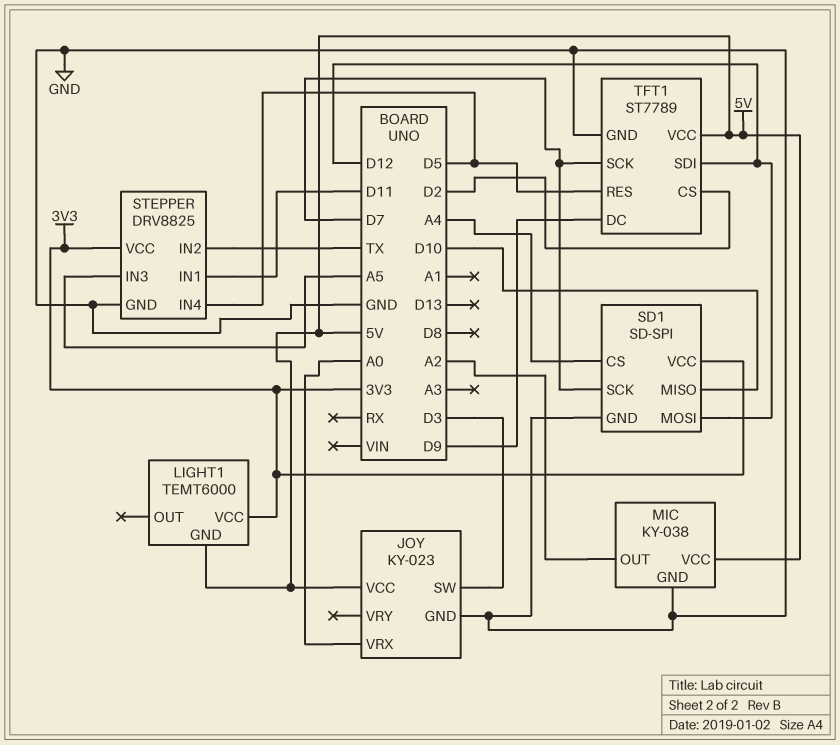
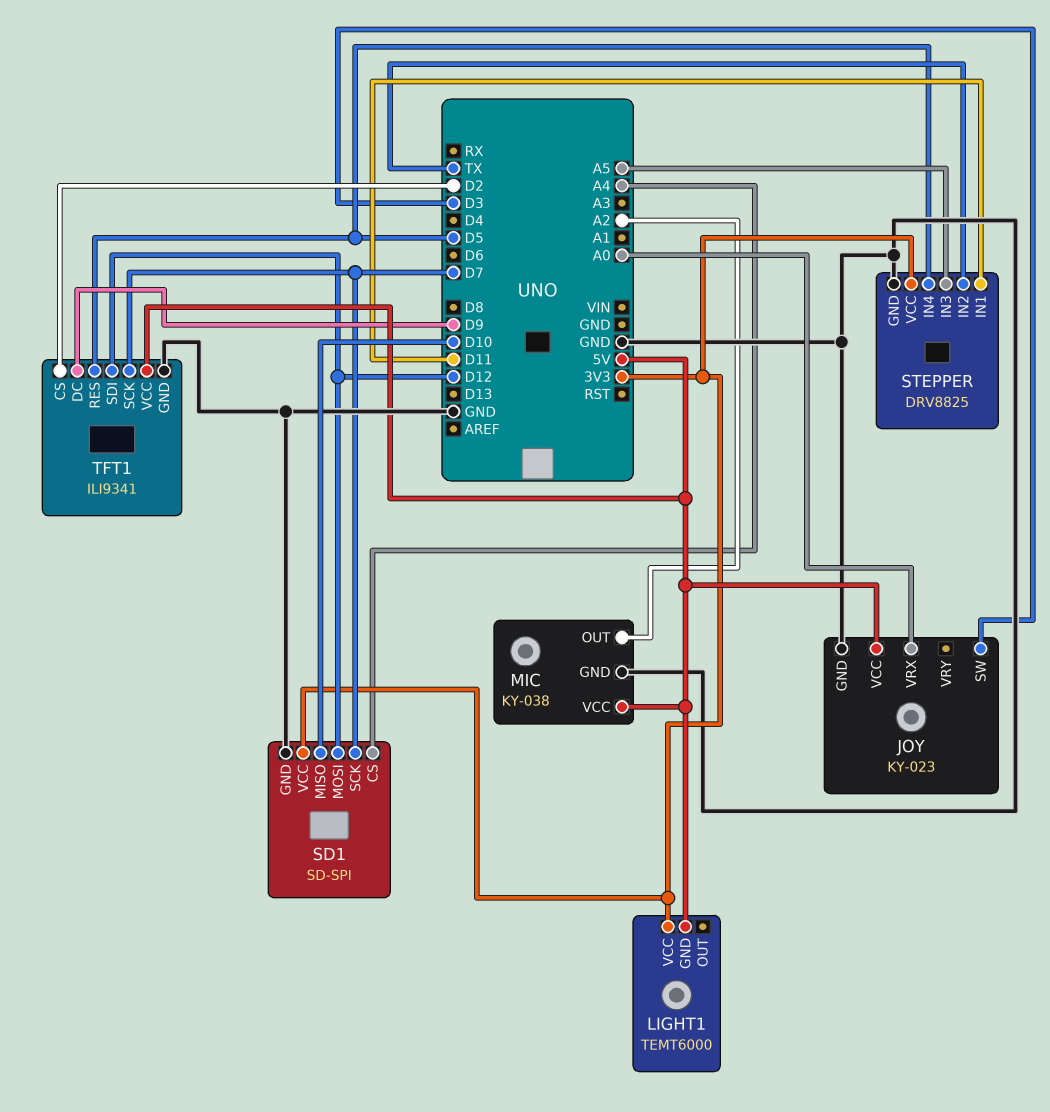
TFT1: ST7789 -> ILI9341

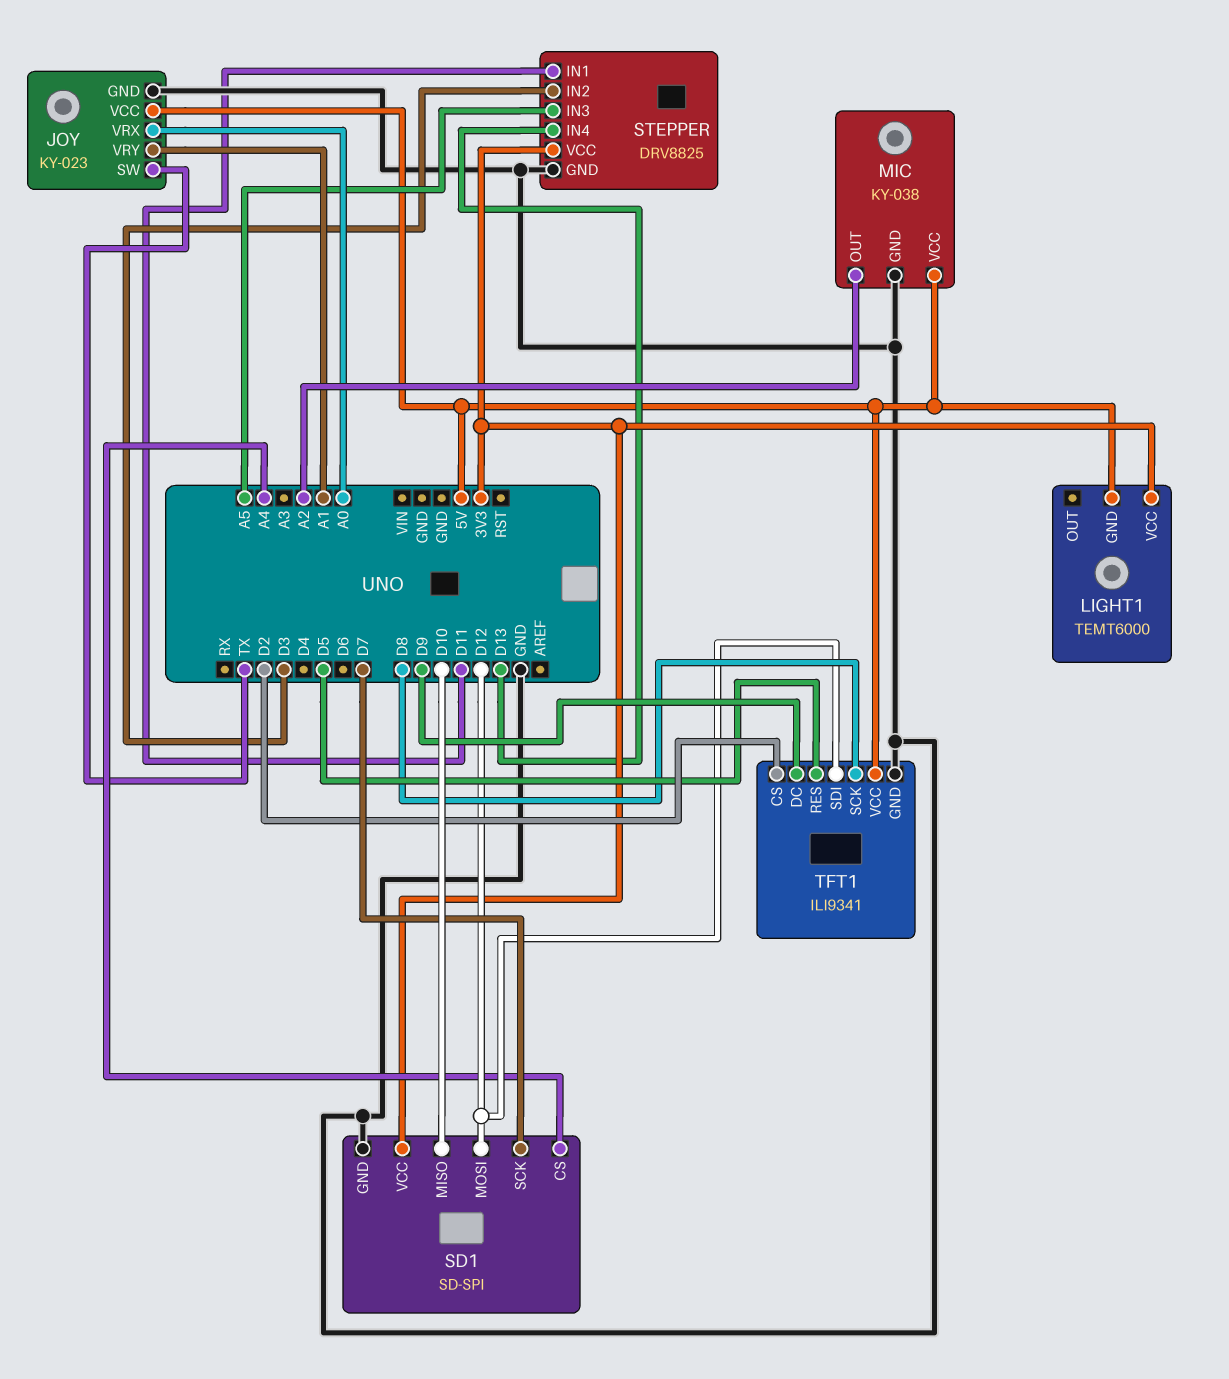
JOY pin SW: D3 -> TX
JOY pin VRY: none -> A1
STEPPER pin IN2: TX -> D3
STEPPER pin IN4: D5 -> D13
TFT1 pin SCK: D7 -> D8

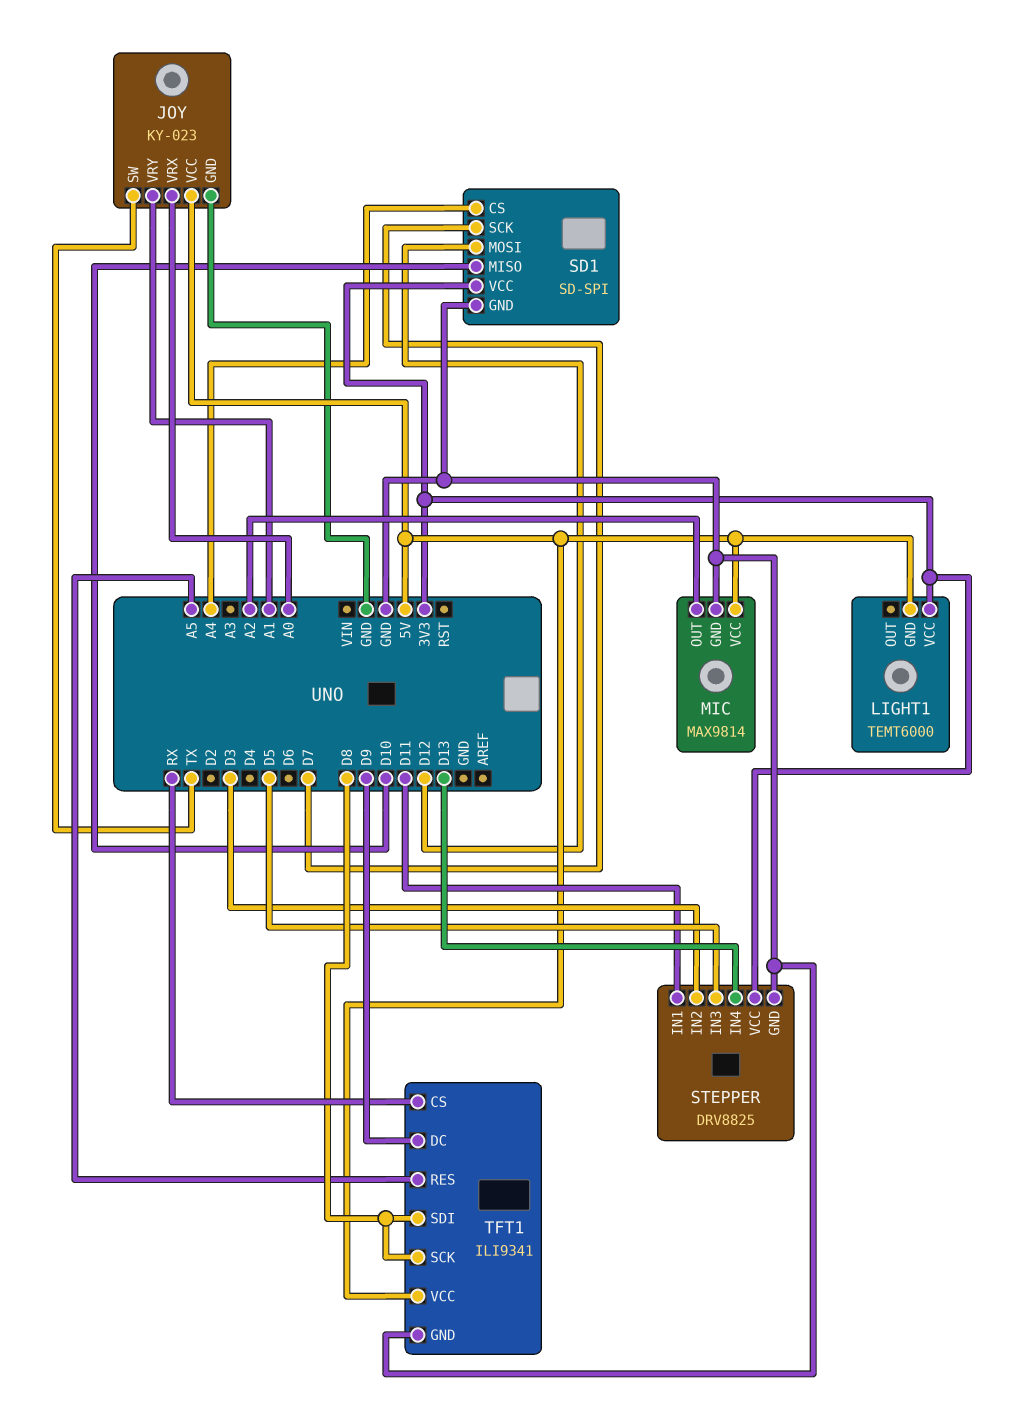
MIC: KY-038 -> MAX9814
STEPPER pin IN3: A5 -> D5
TFT1 pin CS: D2 -> RX
TFT1 pin RES: D5 -> A5
TFT1 pin SDI: D12 -> D8

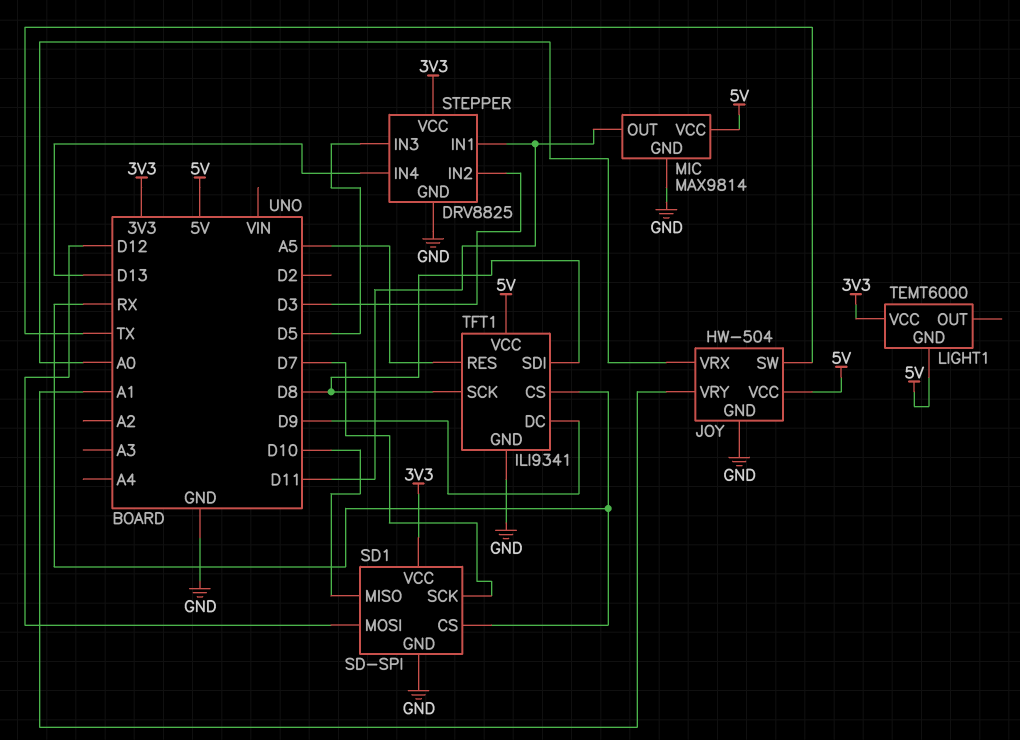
JOY: KY-023 -> HW-504
MIC pin OUT: A2 -> D11
SD1 pin CS: A4 -> RX

